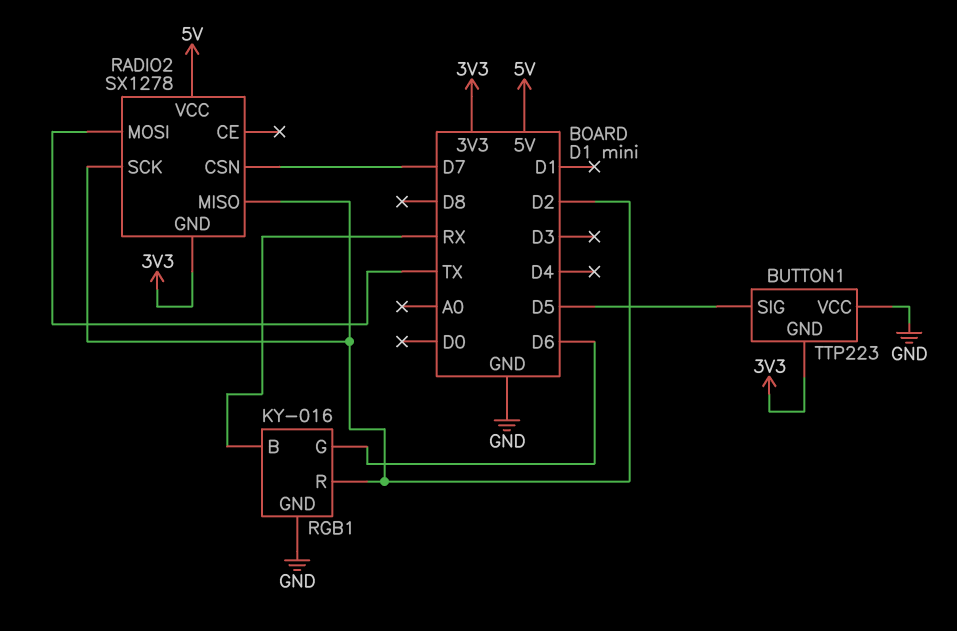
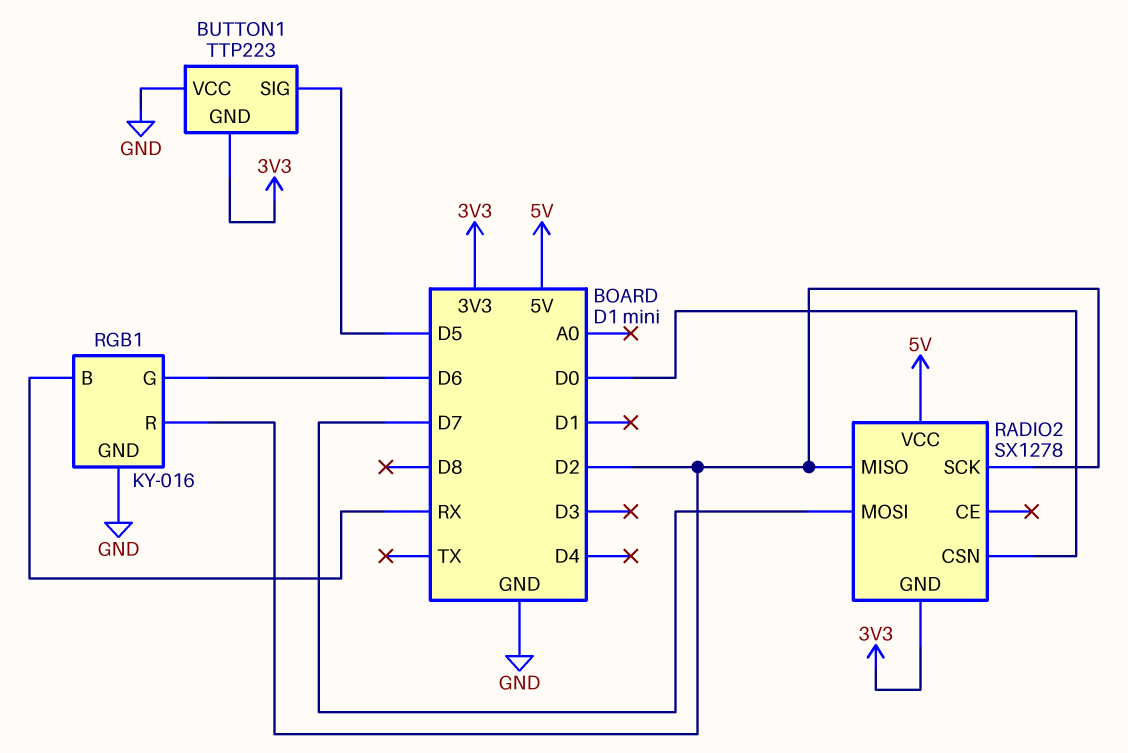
RADIO2 pin CSN: D7 -> D0
RADIO2 pin MOSI: TX -> D7

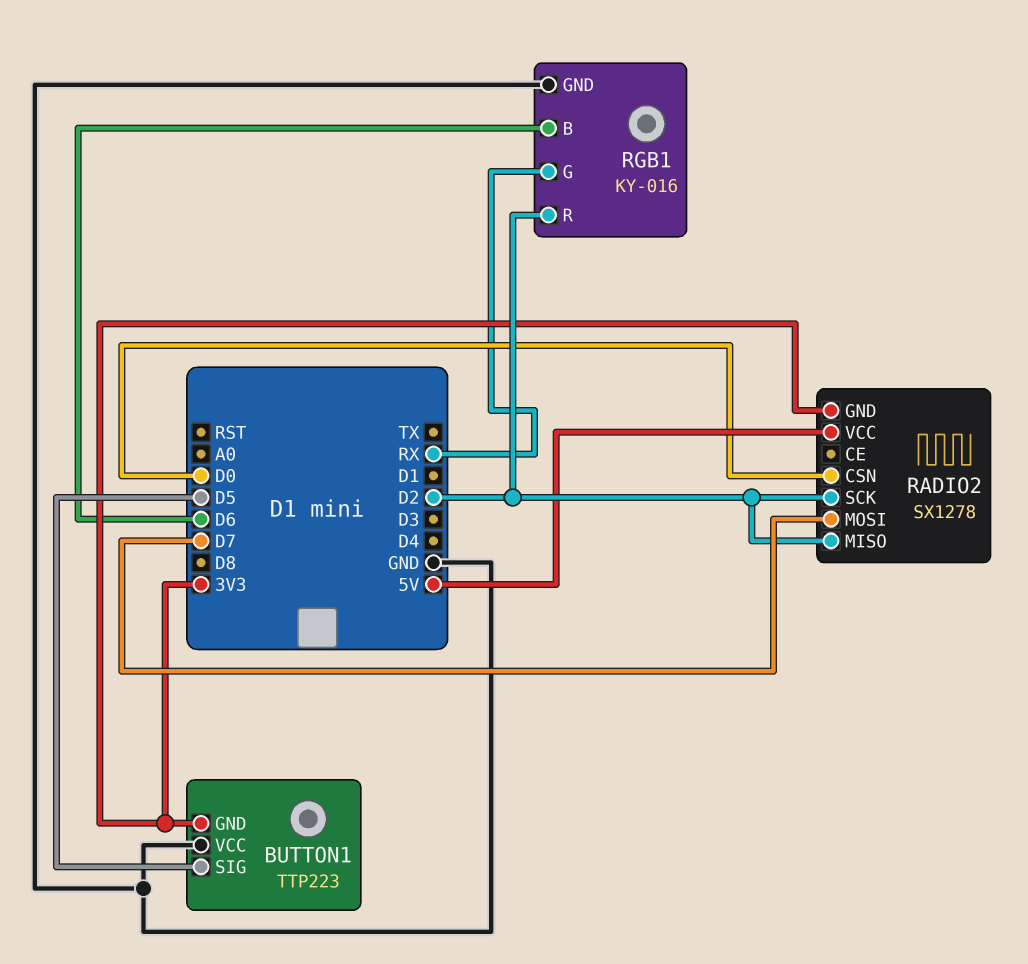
RGB1 pin B: RX -> D6
RGB1 pin G: D6 -> RX

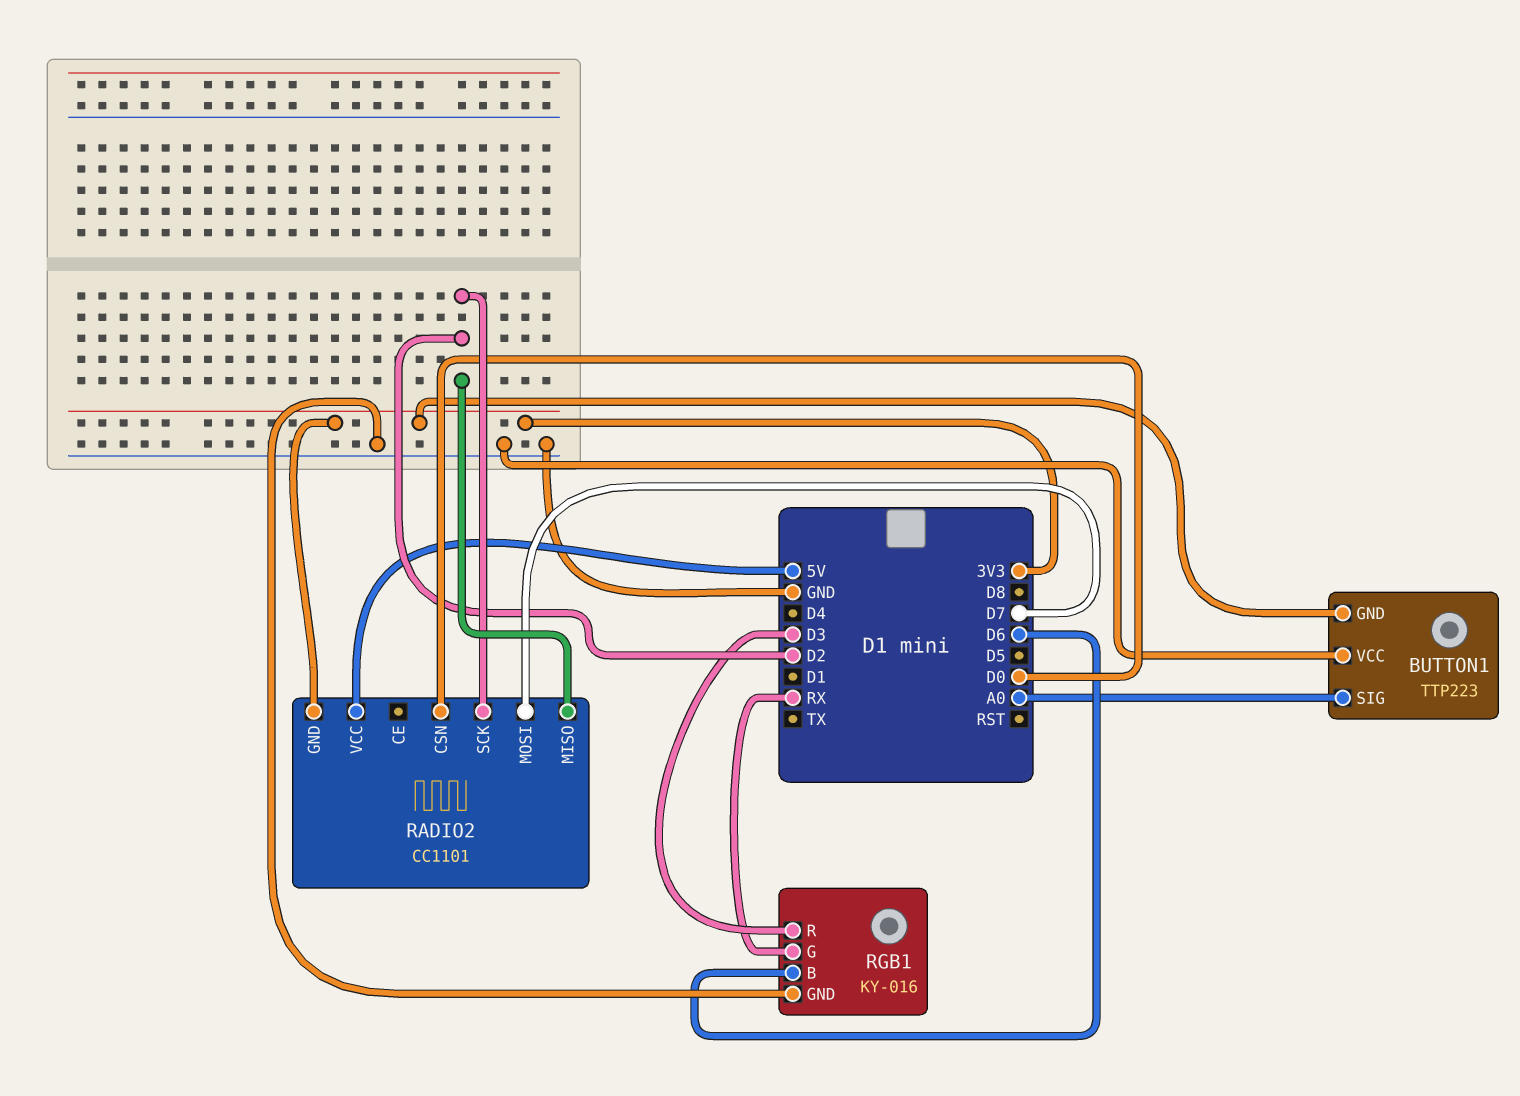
BUTTON1 pin SIG: D5 -> A0
RADIO2: SX1278 -> CC1101
RGB1 pin R: D2 -> D3

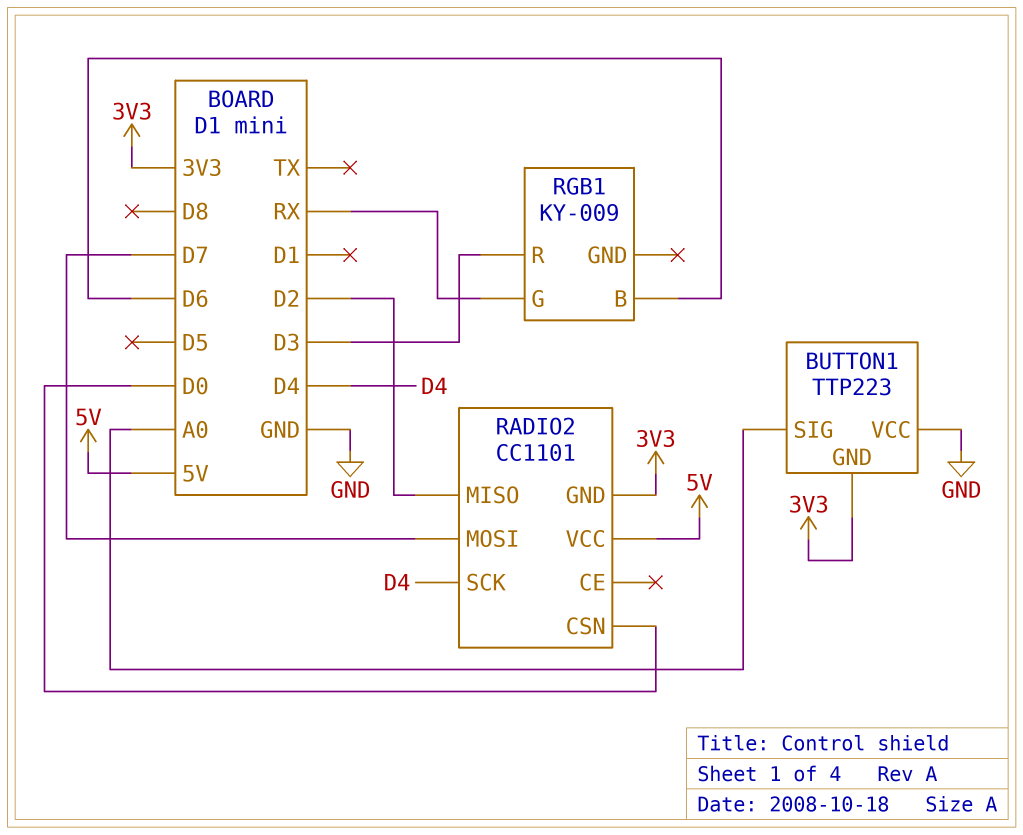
RADIO2 pin SCK: D2 -> D4
RGB1: KY-016 -> KY-009
RGB1 pin GND: GND -> none

